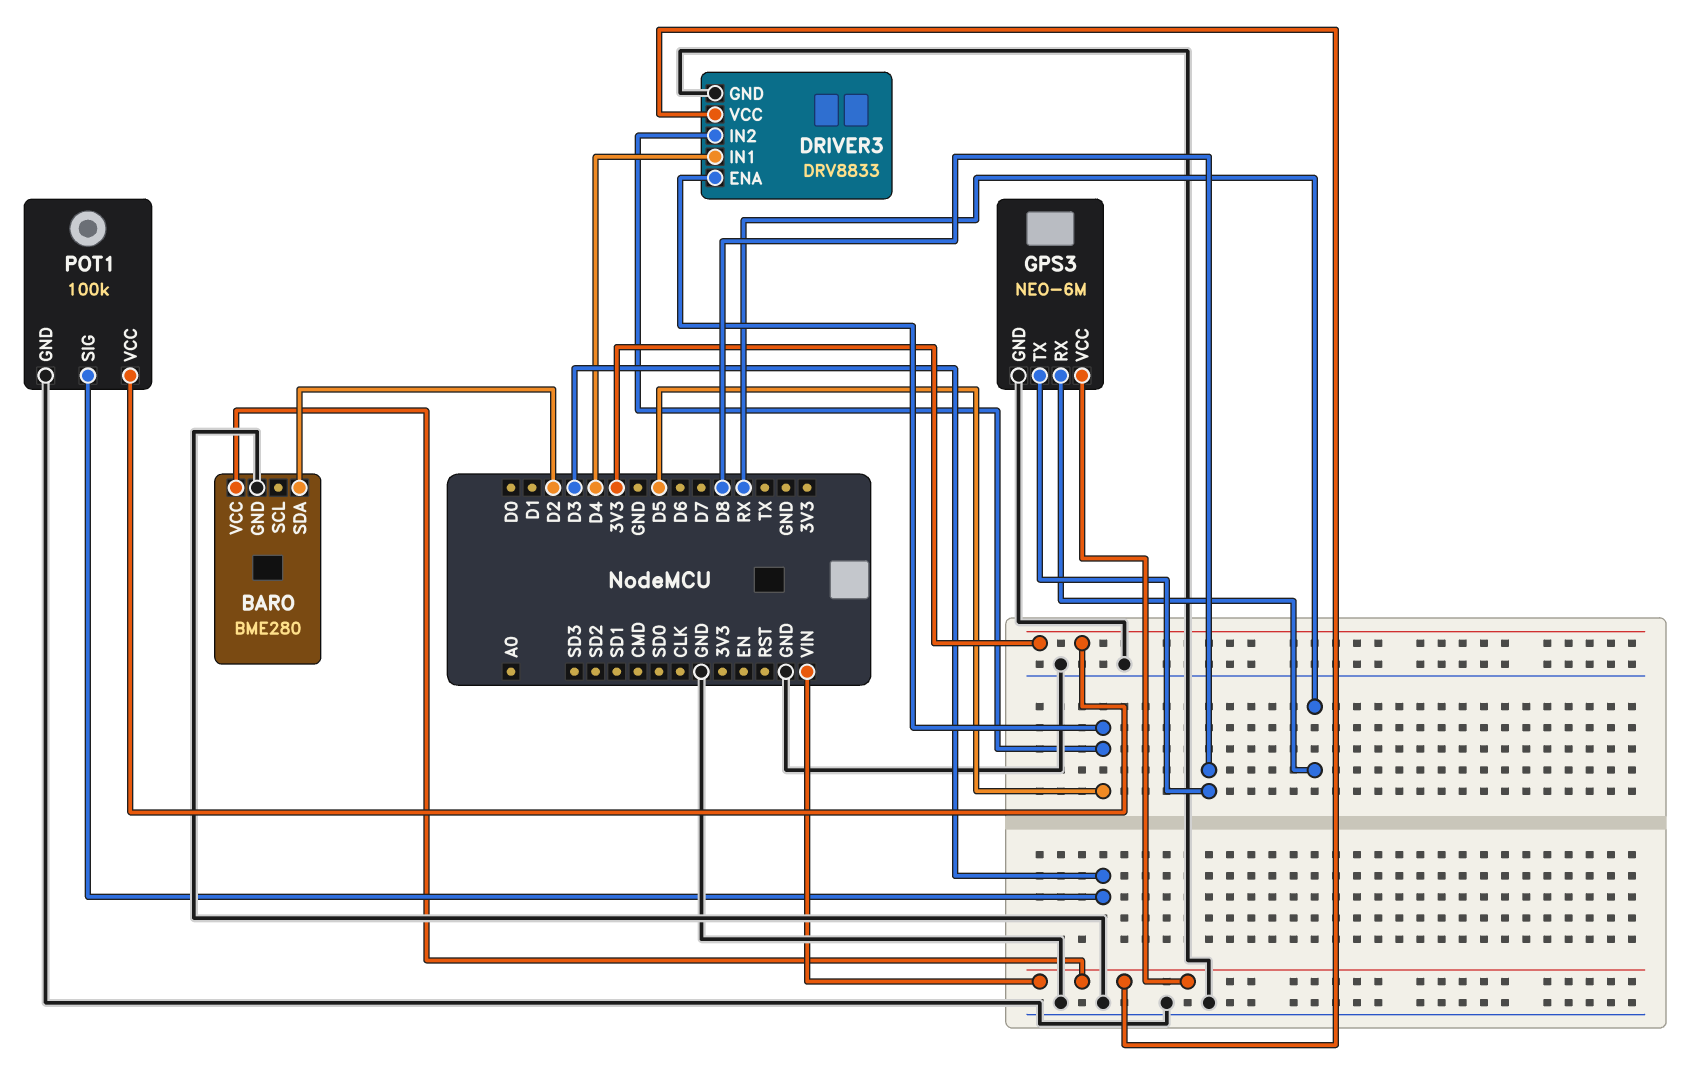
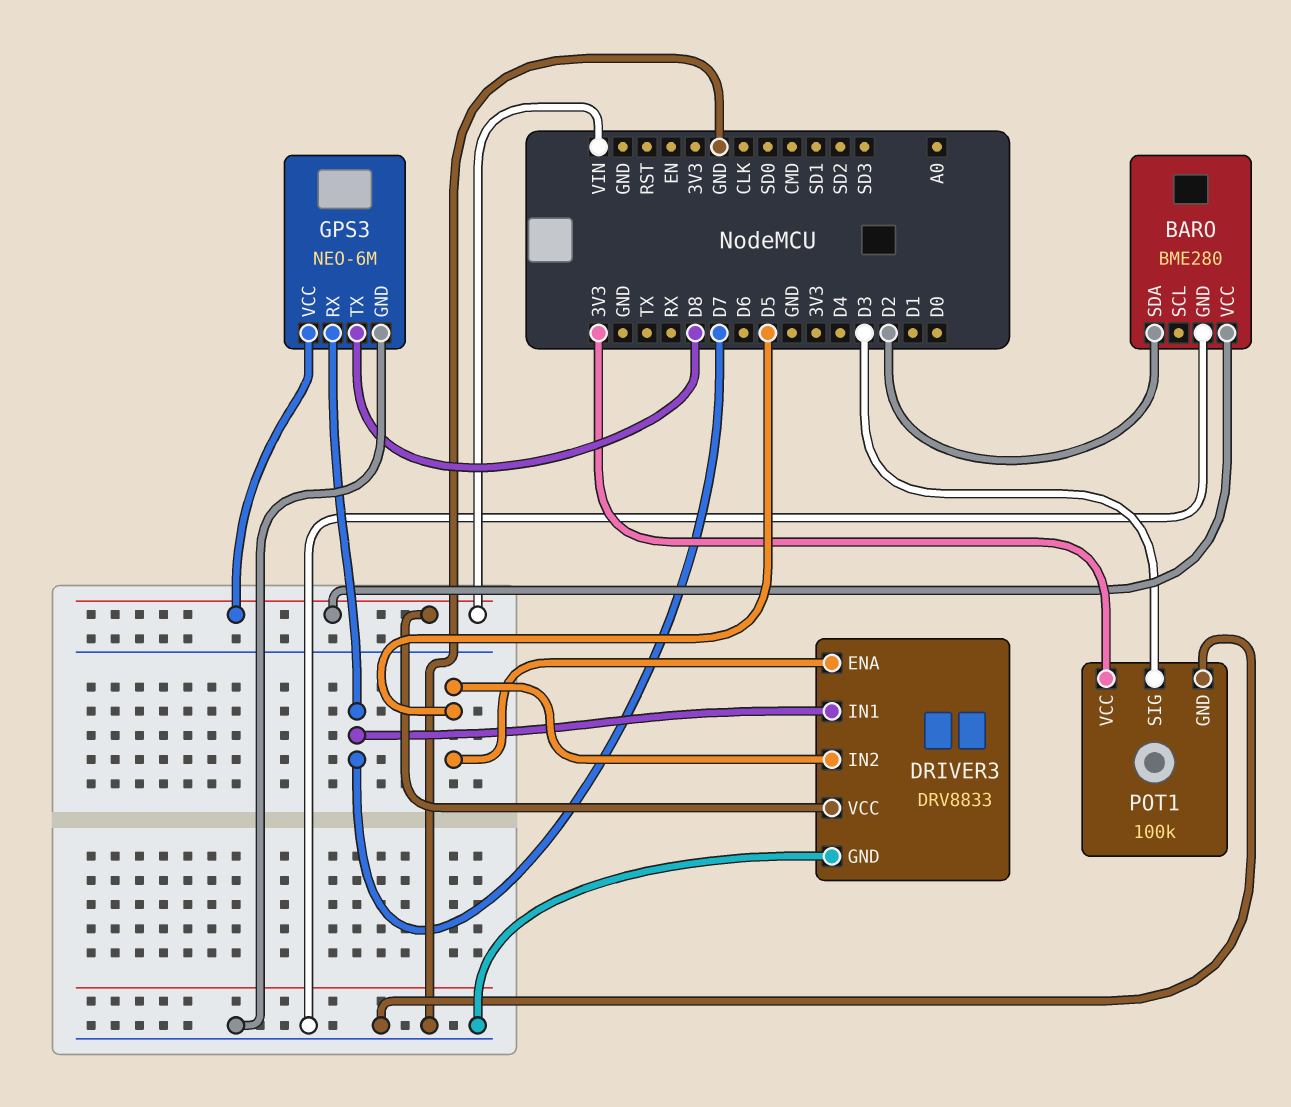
DRIVER3 pin IN1: D4 -> D7
GPS3 pin RX: RX -> D7

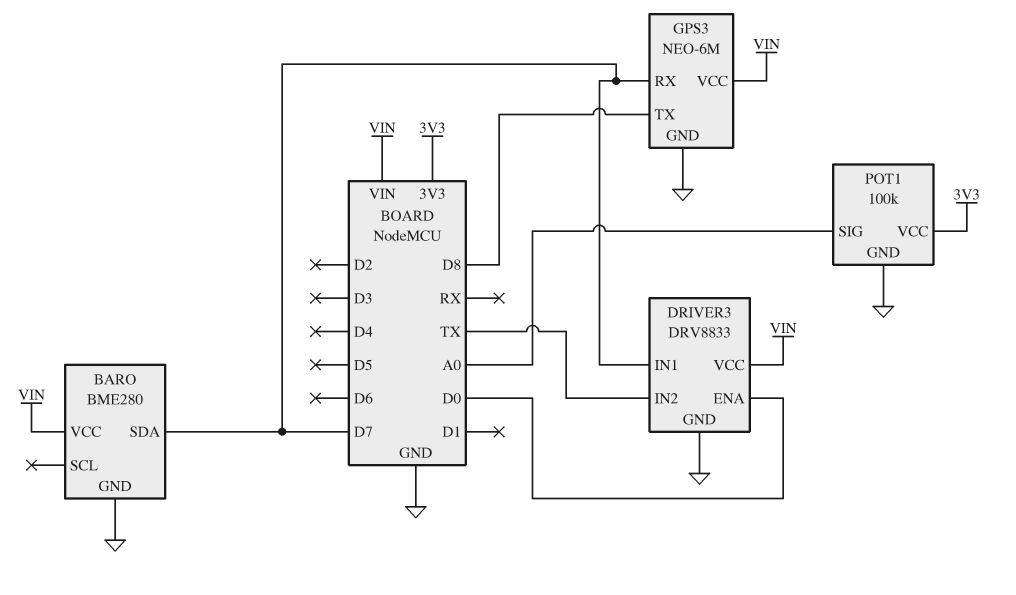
BARO pin SDA: D2 -> D7
DRIVER3 pin ENA: D5 -> D0
DRIVER3 pin IN2: D5 -> TX
POT1 pin SIG: D3 -> A0

